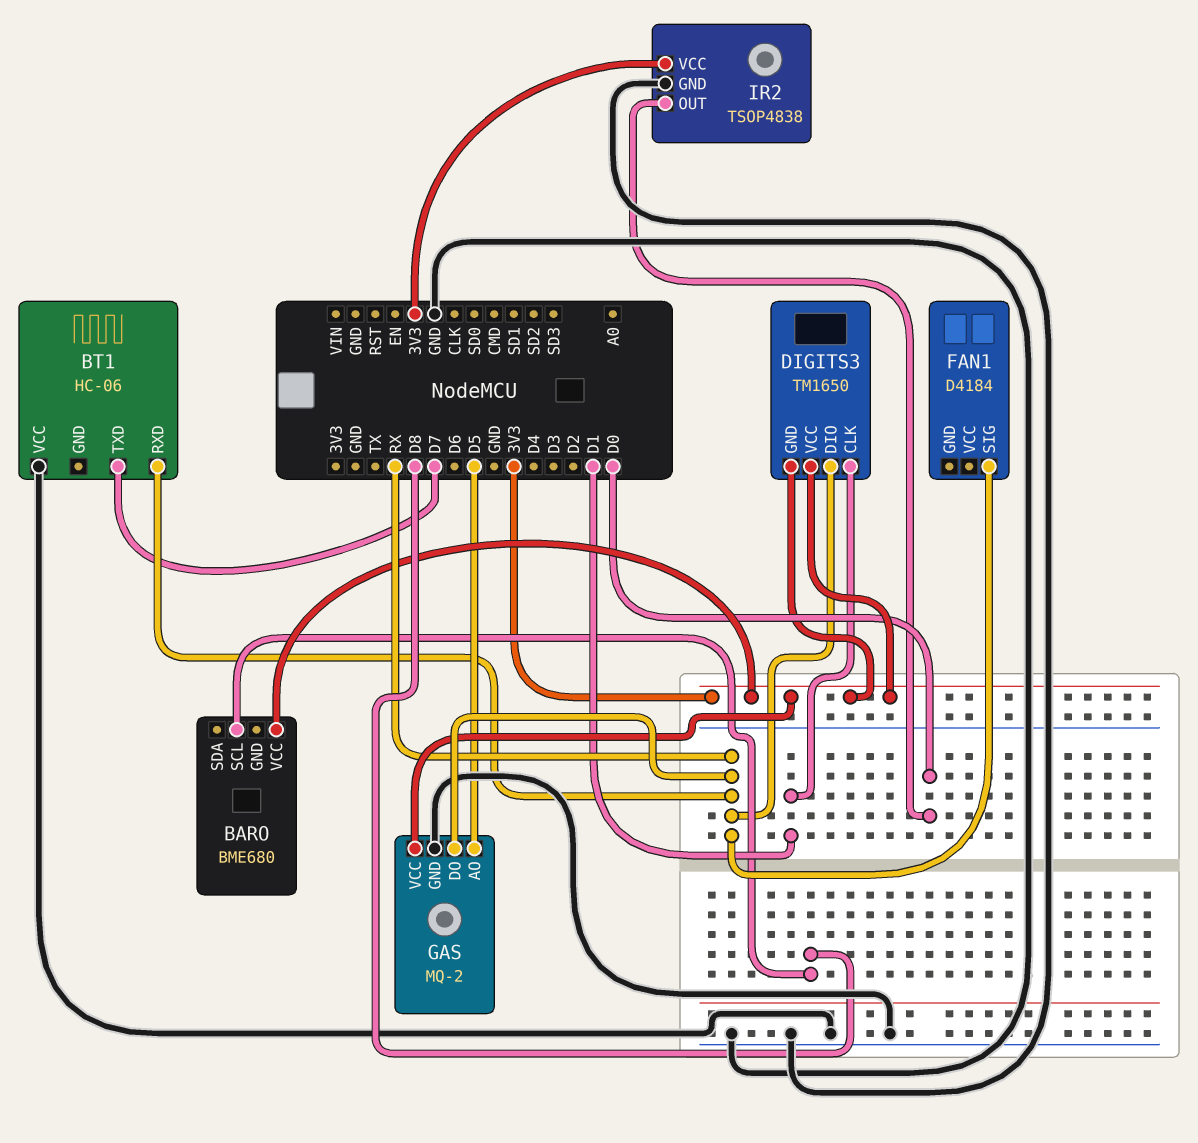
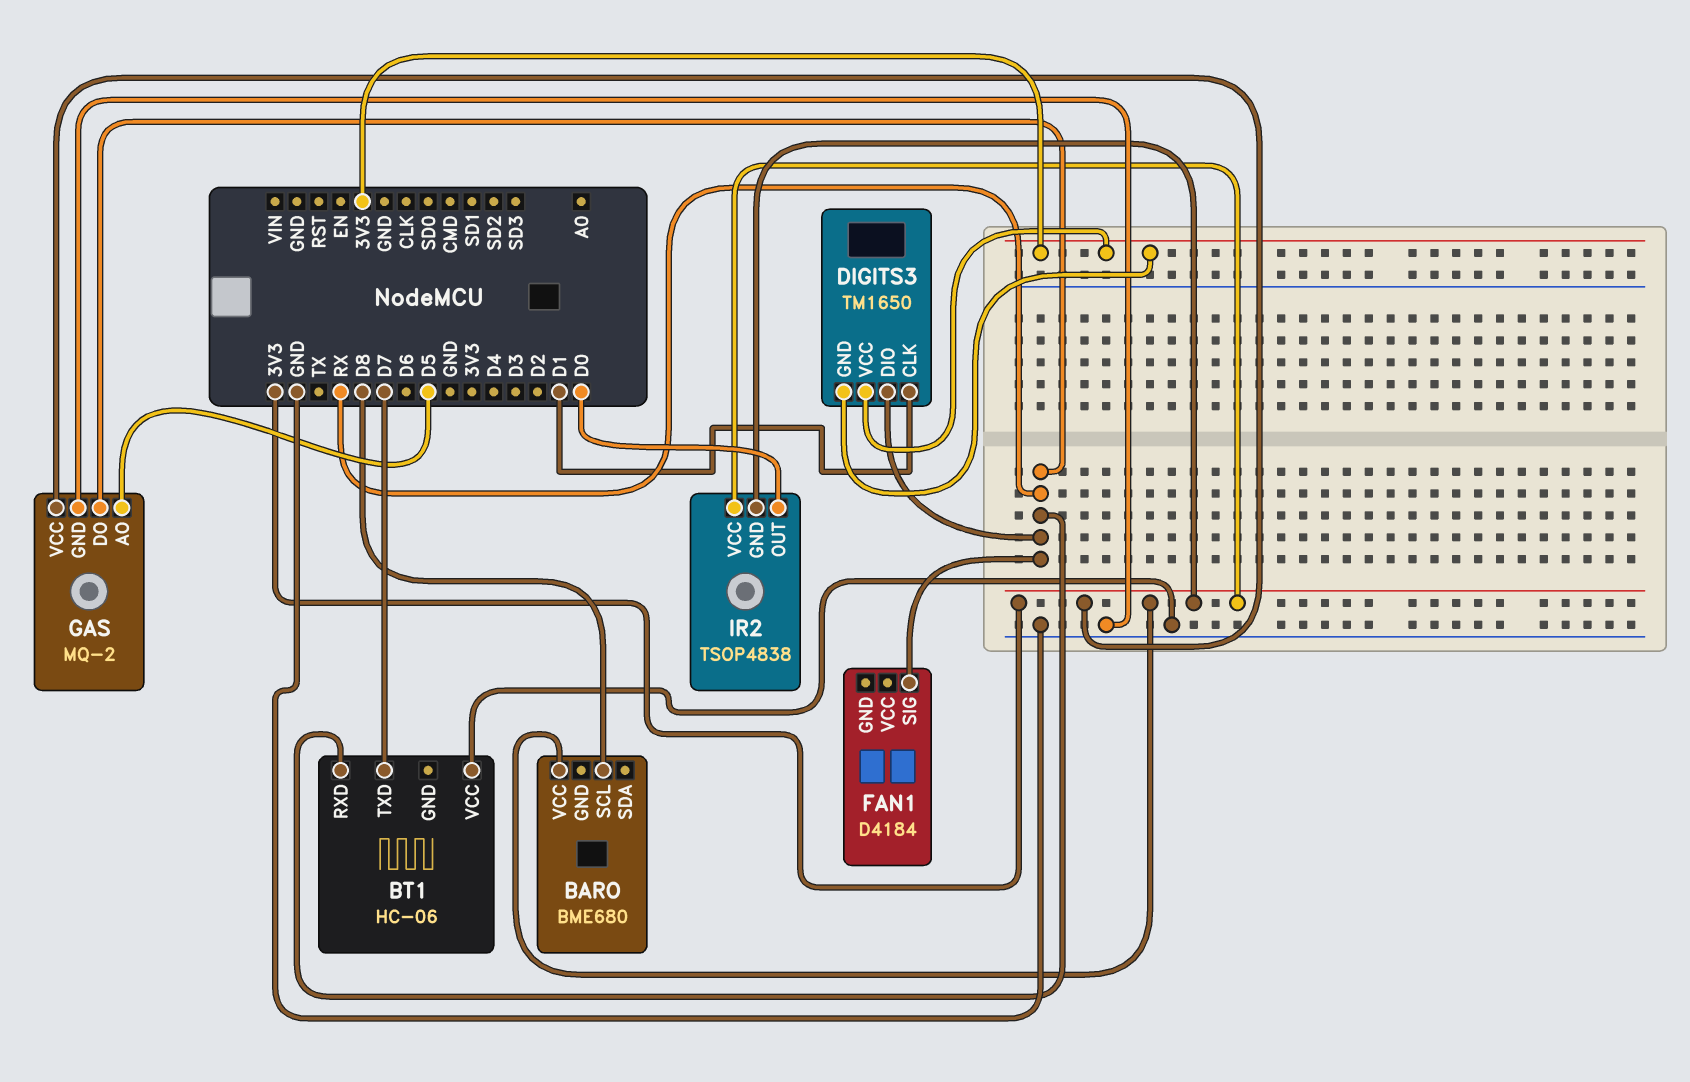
IR2 pin GND: GND -> 3V3

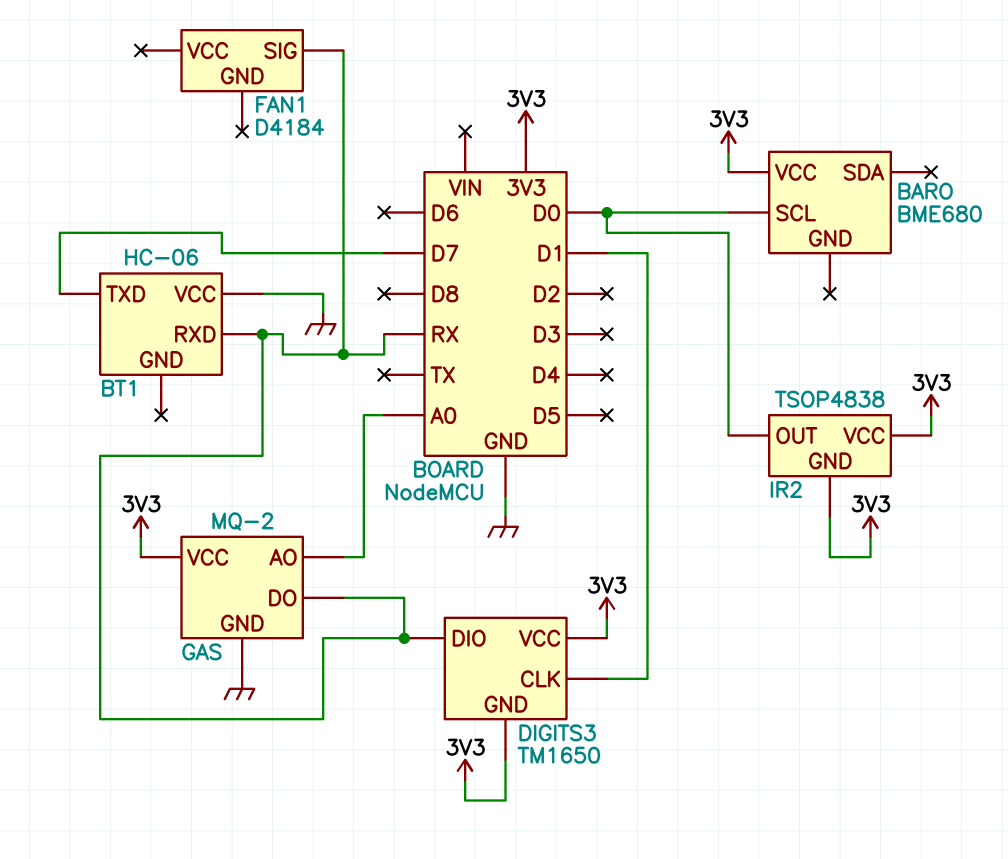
BARO pin SCL: D8 -> D0
GAS pin AO: D5 -> A0

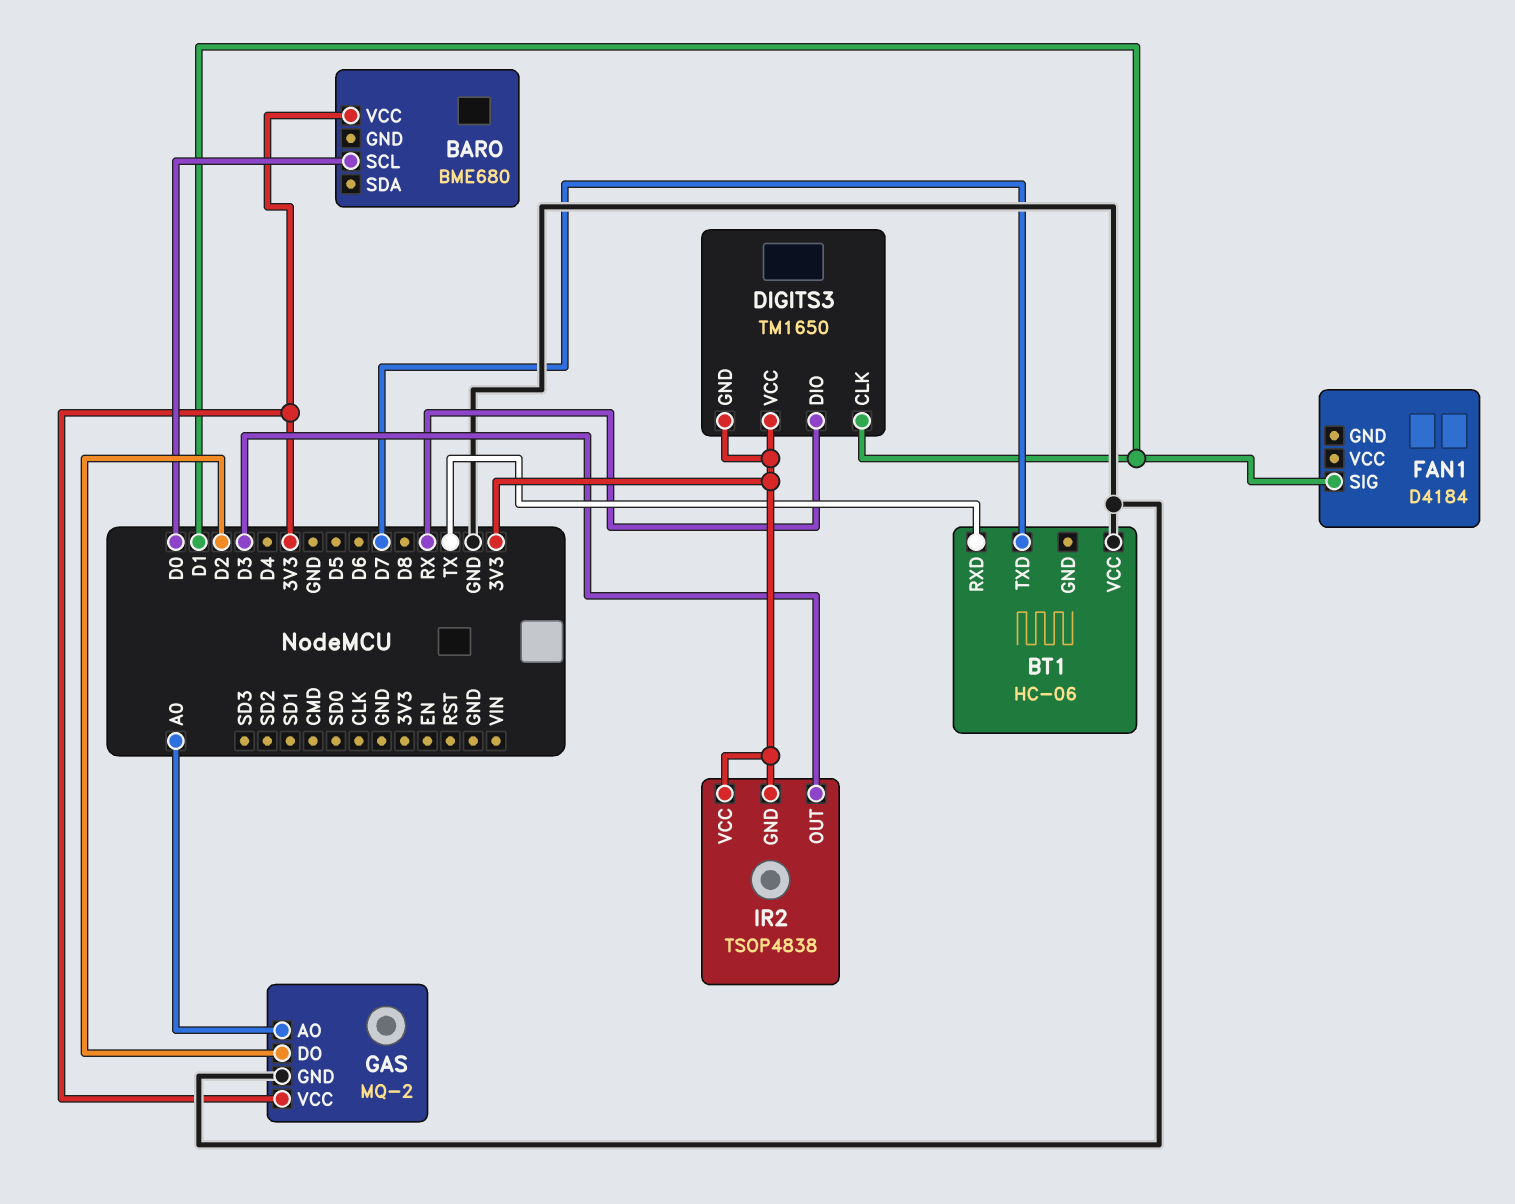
BT1 pin RXD: RX -> TX
FAN1 pin SIG: RX -> D1
GAS pin DO: RX -> D2
IR2 pin OUT: D0 -> D3

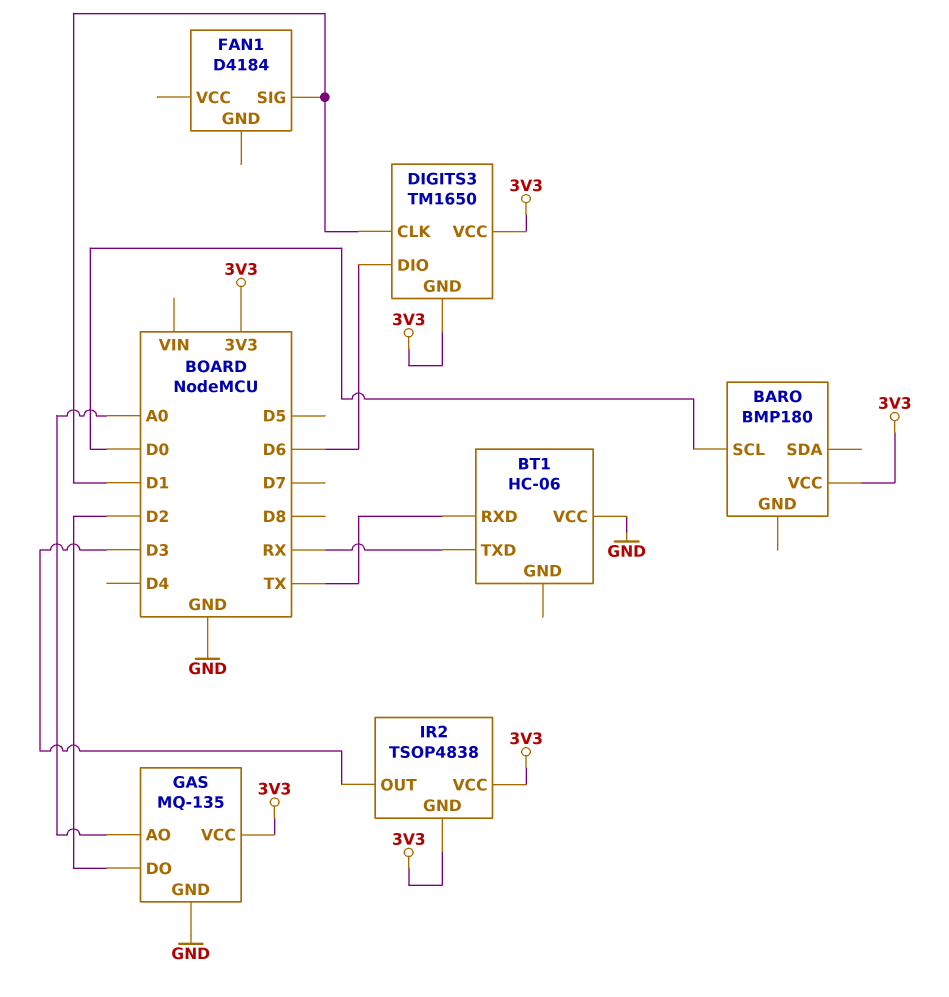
BARO: BME680 -> BMP180
BT1 pin TXD: D7 -> RX
DIGITS3 pin DIO: RX -> D6
GAS: MQ-2 -> MQ-135

